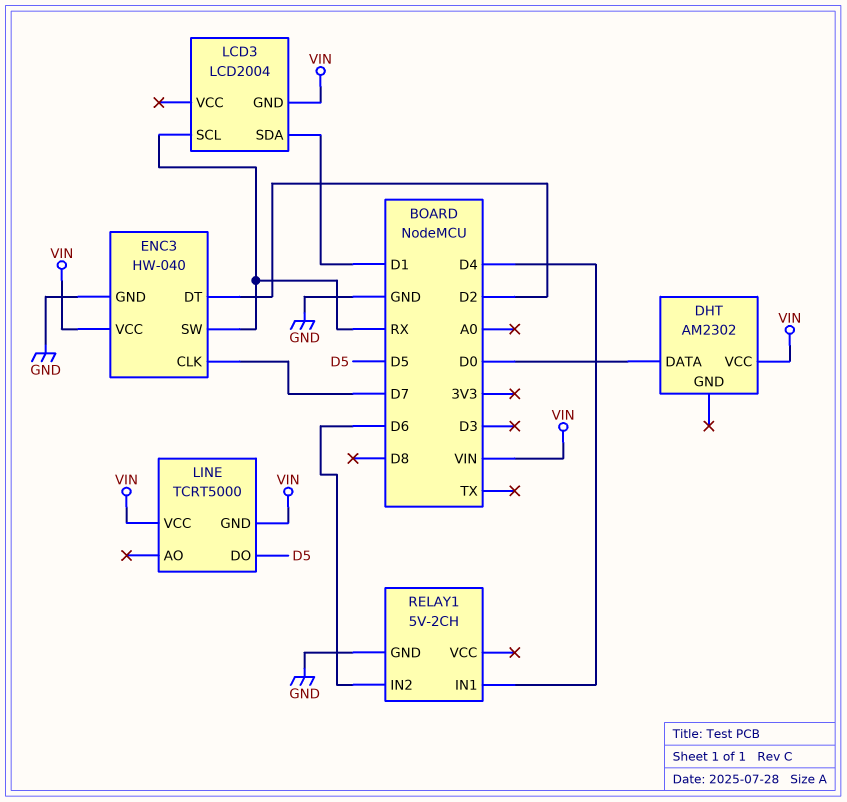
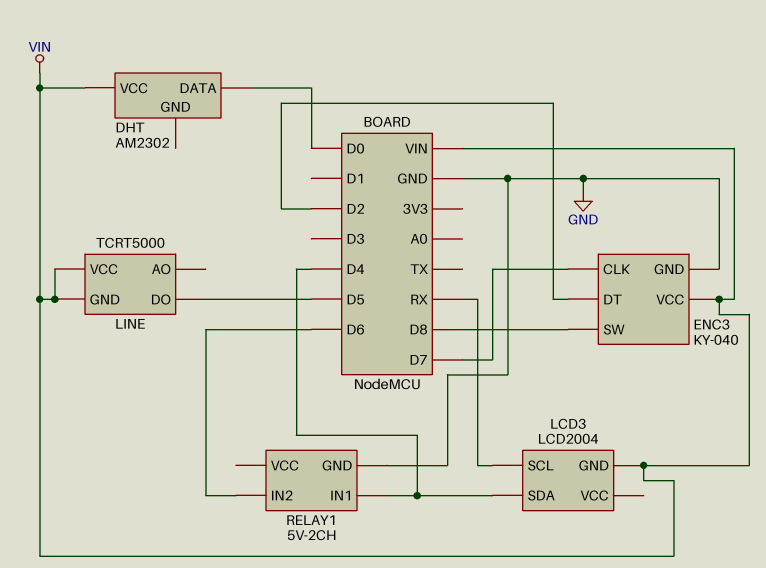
ENC3: HW-040 -> KY-040
ENC3 pin SW: RX -> D8
LCD3 pin SDA: D1 -> D4

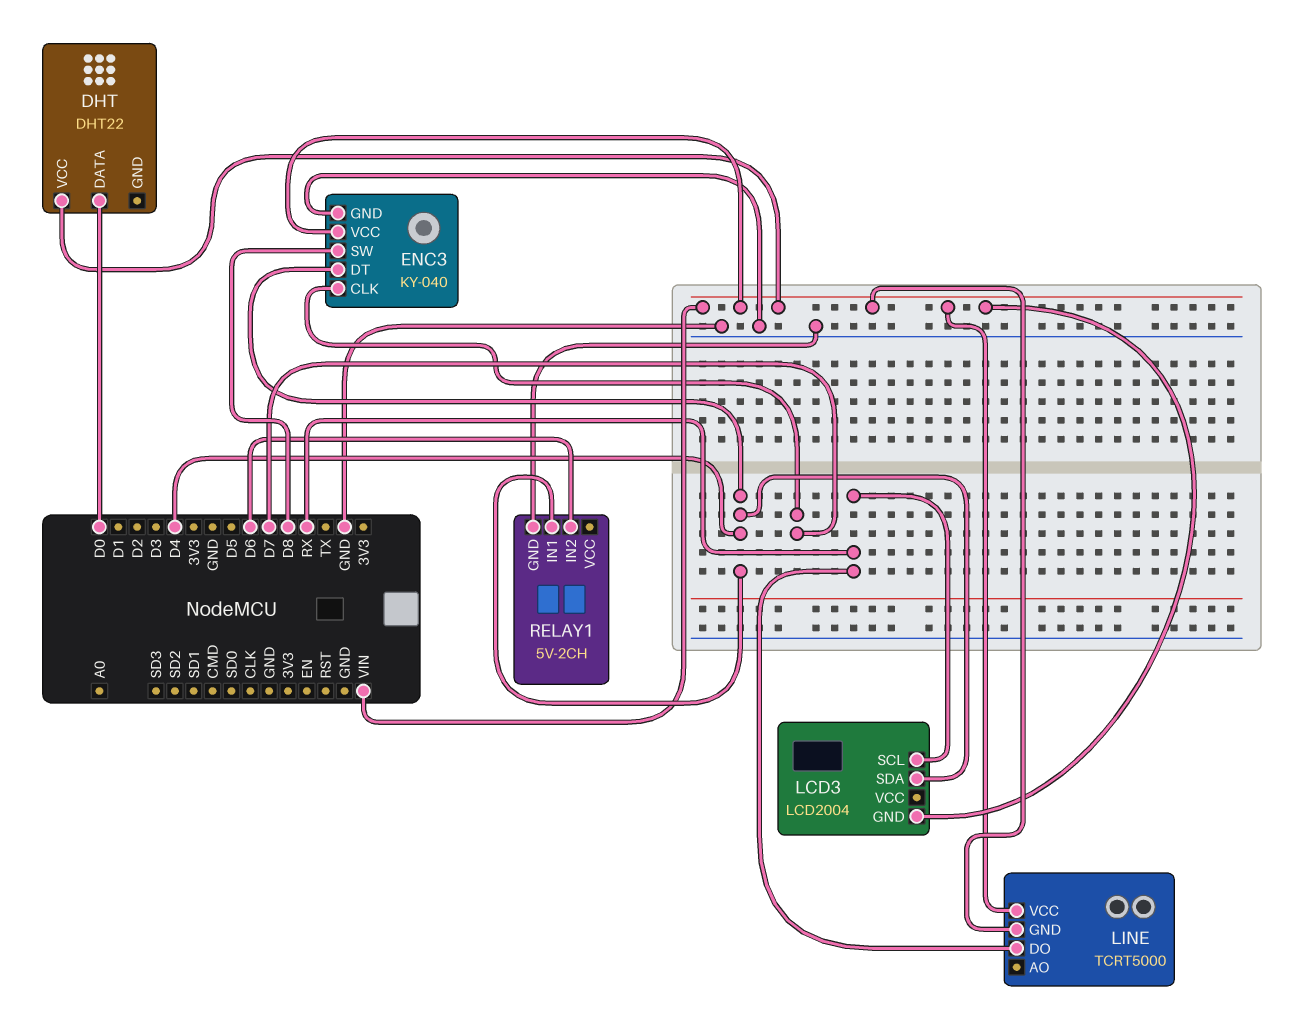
DHT: AM2302 -> DHT22
ENC3 pin DT: D2 -> D4
LINE pin DO: D5 -> RX

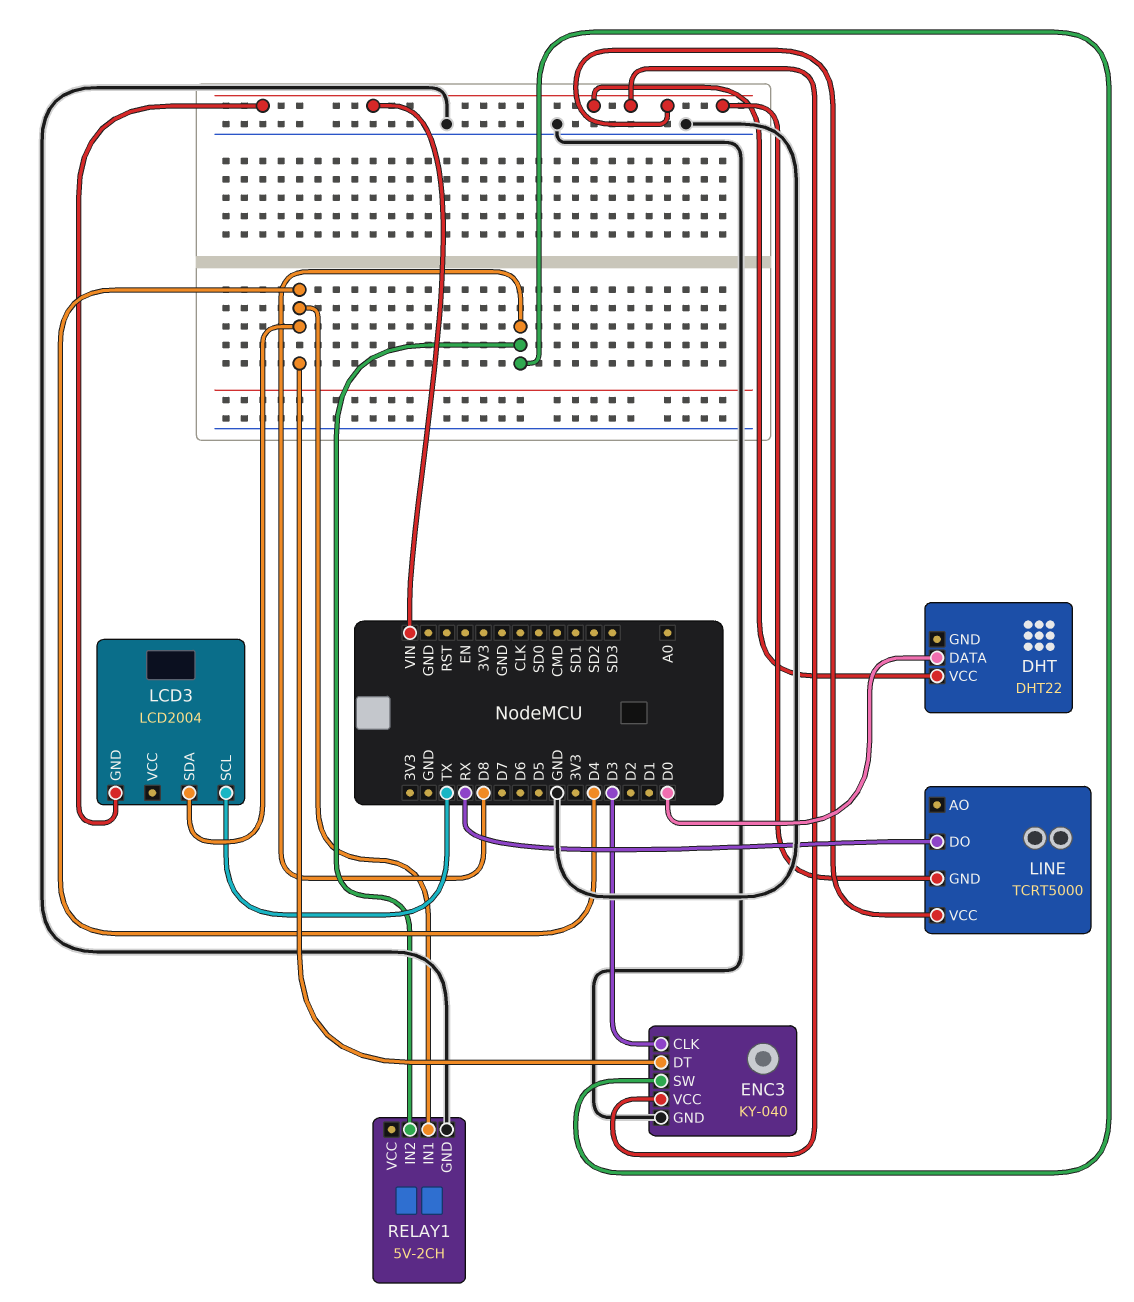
ENC3 pin CLK: D7 -> D3
LCD3 pin SCL: RX -> TX
RELAY1 pin IN2: D6 -> D8

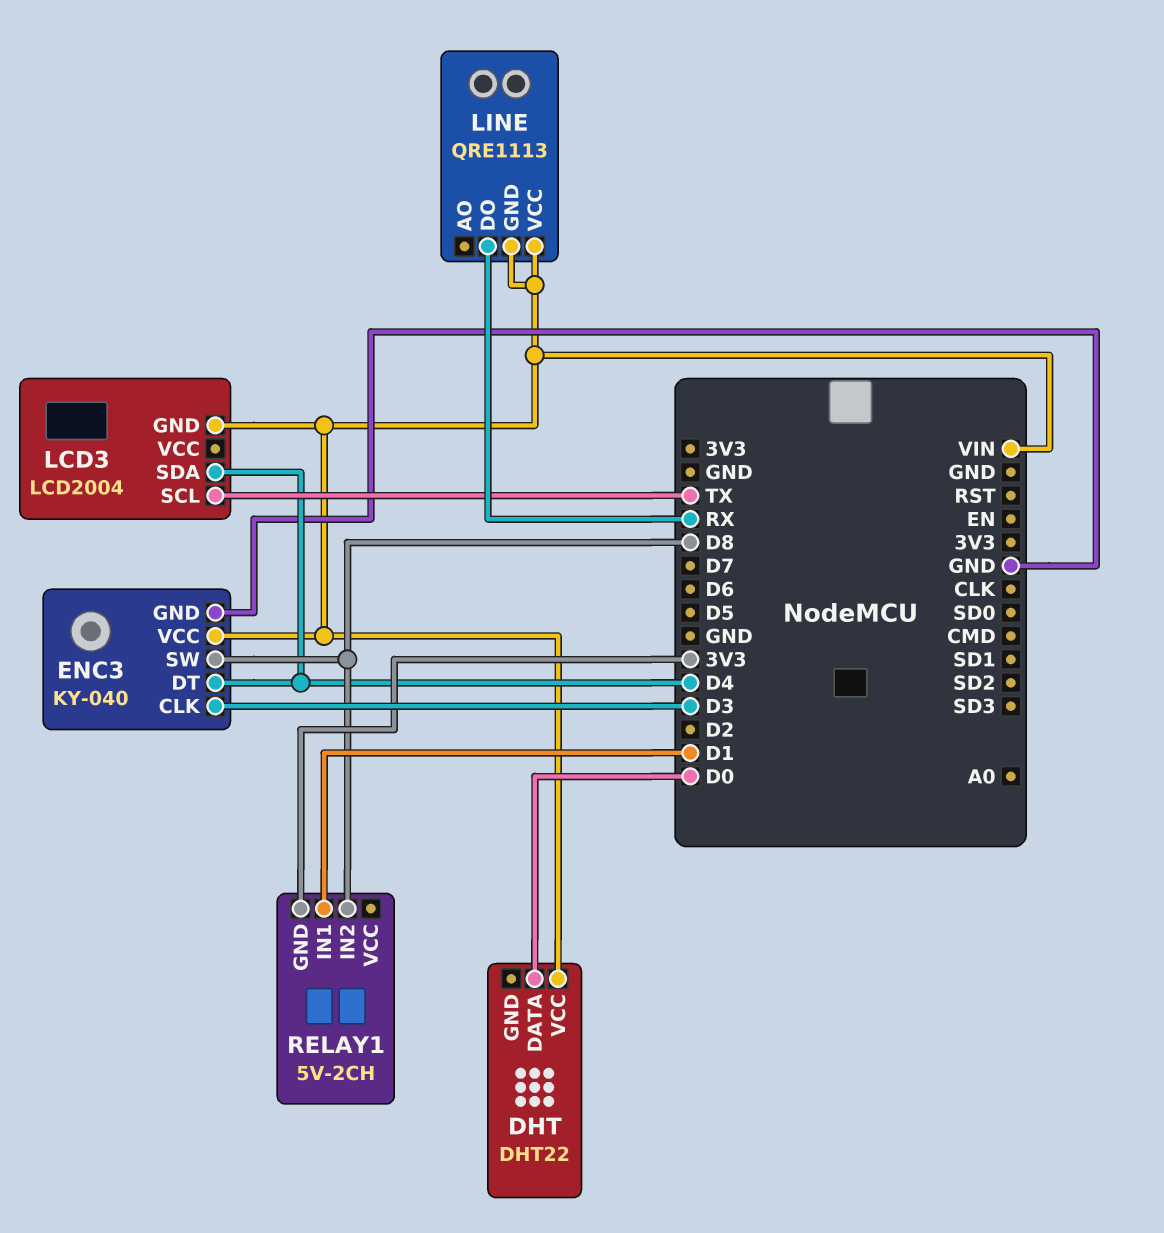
LINE: TCRT5000 -> QRE1113
RELAY1 pin GND: GND -> 3V3
RELAY1 pin IN1: D4 -> D1

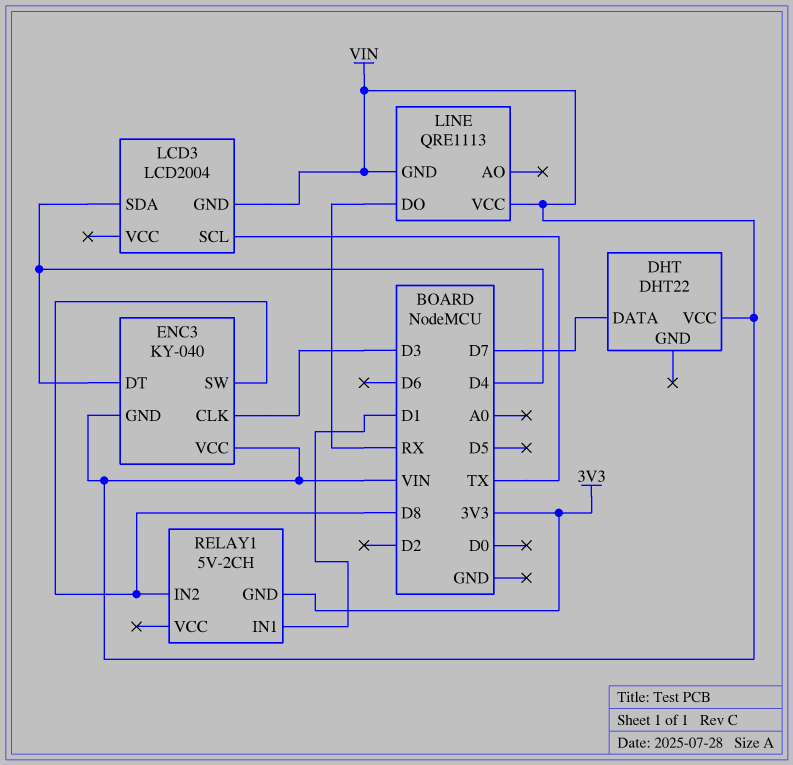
DHT pin DATA: D0 -> D7
ENC3 pin GND: GND -> VIN

